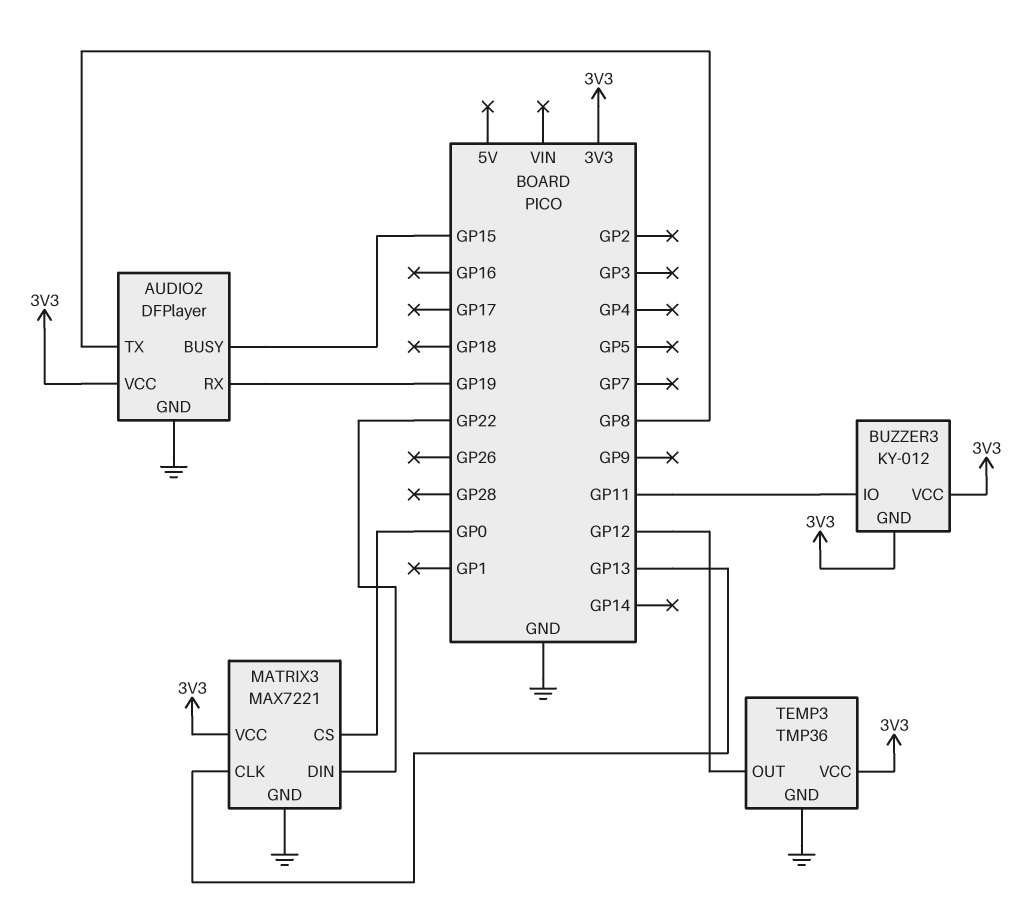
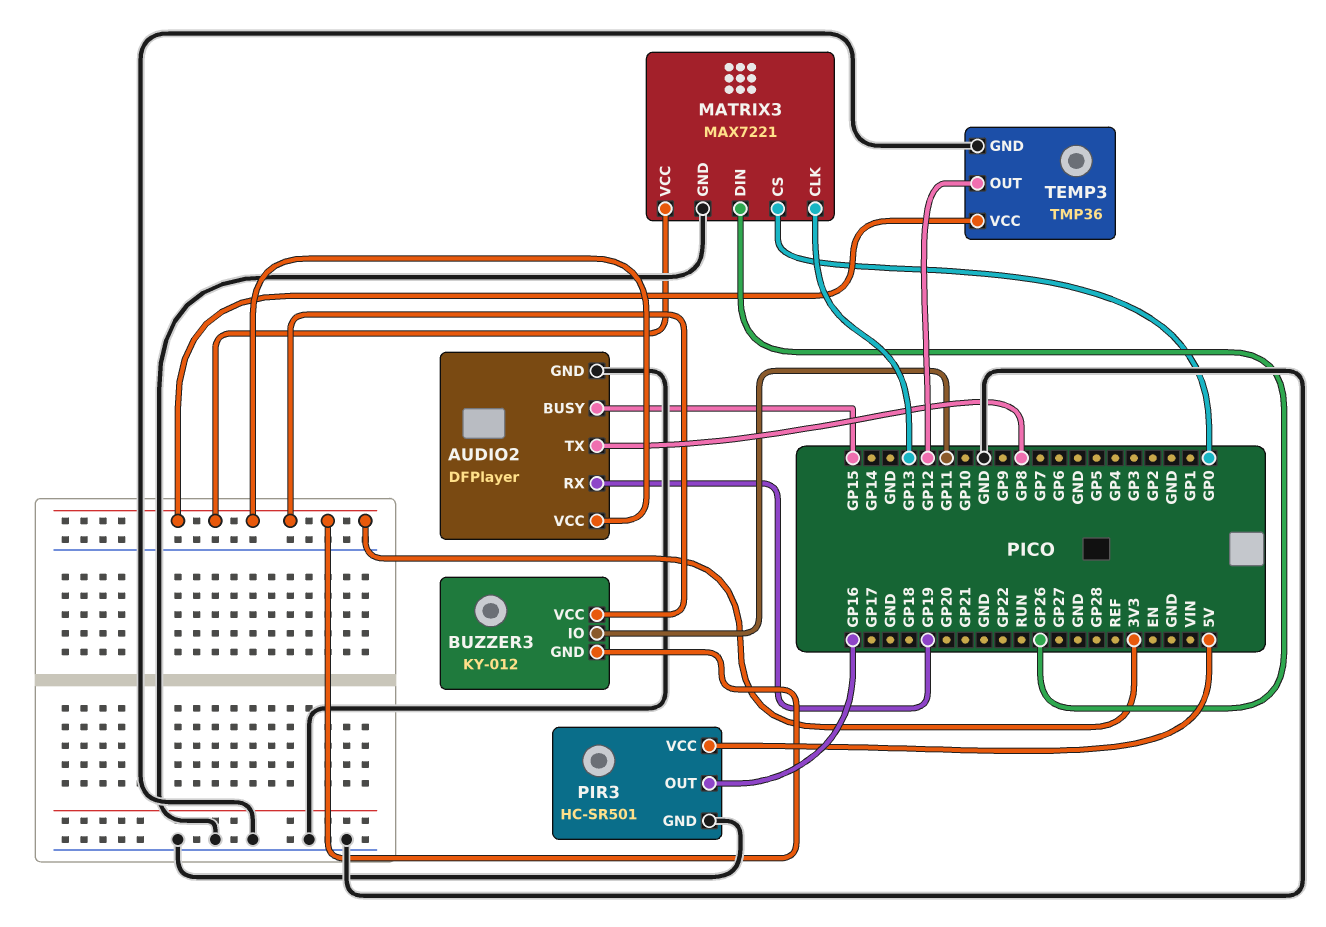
MATRIX3 pin DIN: GP22 -> GP26
PIR3: none -> HC-SR501
PIR3 pin GND: none -> GND
PIR3 pin OUT: none -> GP16
PIR3 pin VCC: none -> 5V

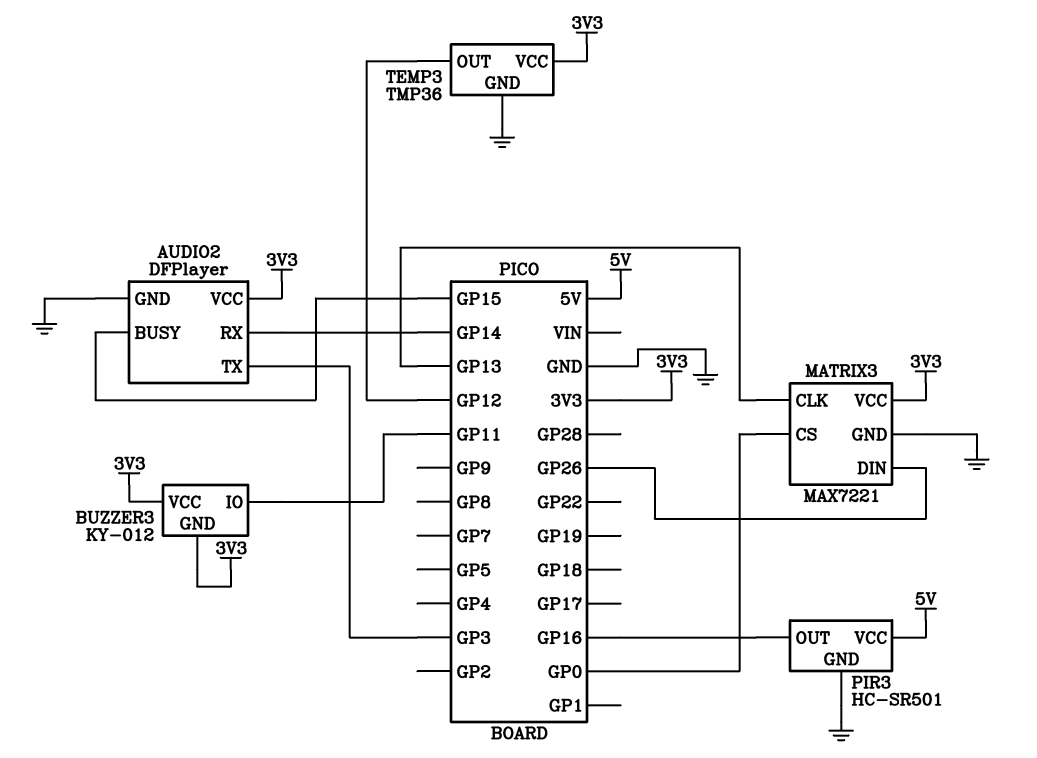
AUDIO2 pin RX: GP19 -> GP14
AUDIO2 pin TX: GP8 -> GP3

